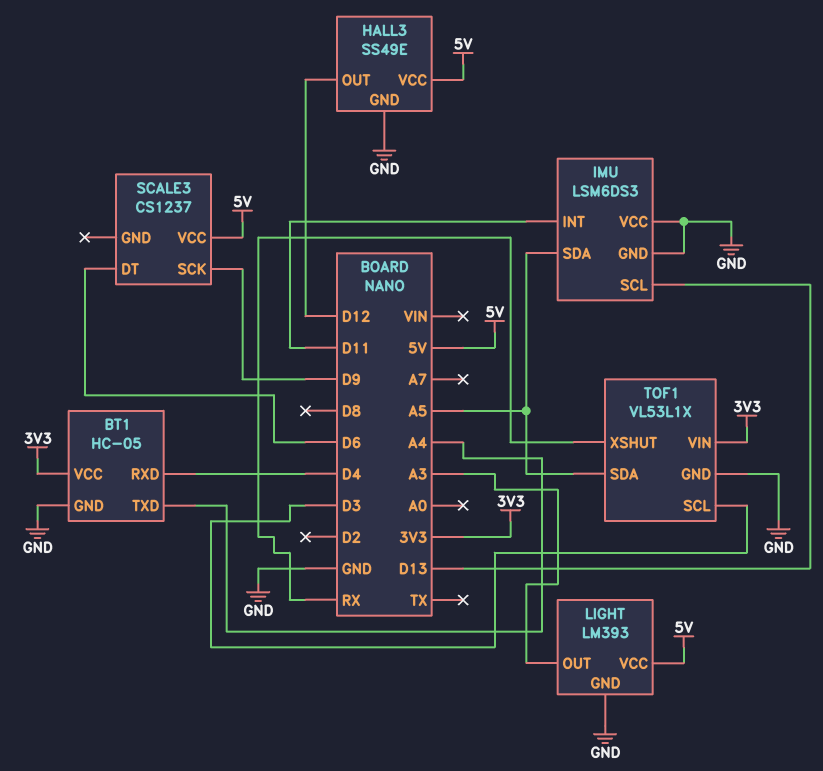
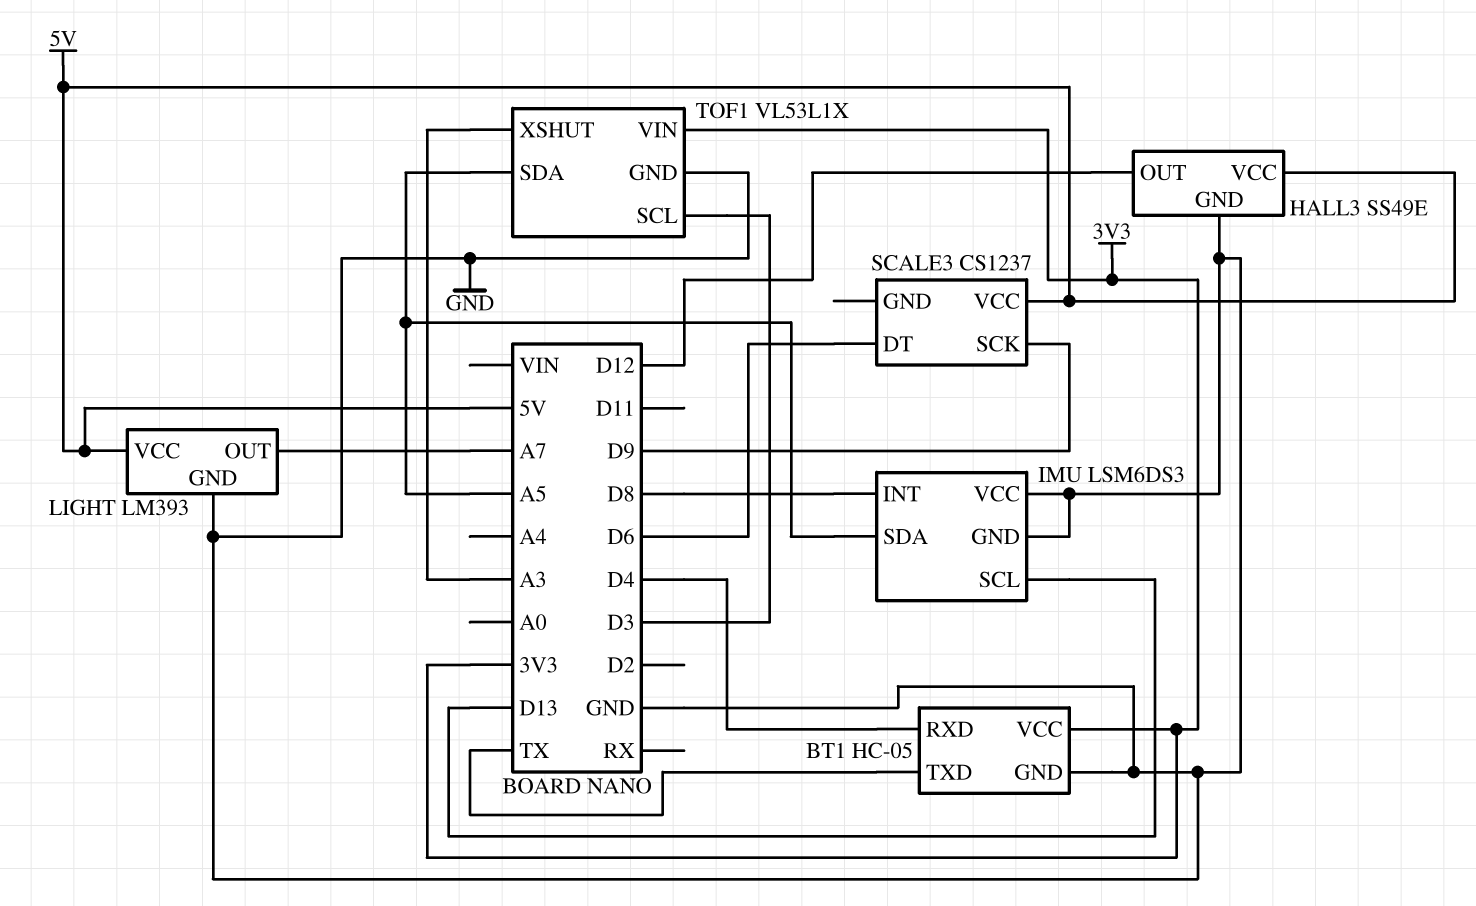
BT1 pin TXD: A4 -> TX
IMU pin INT: D11 -> D8
LIGHT pin OUT: A3 -> A7
TOF1 pin XSHUT: RX -> A3

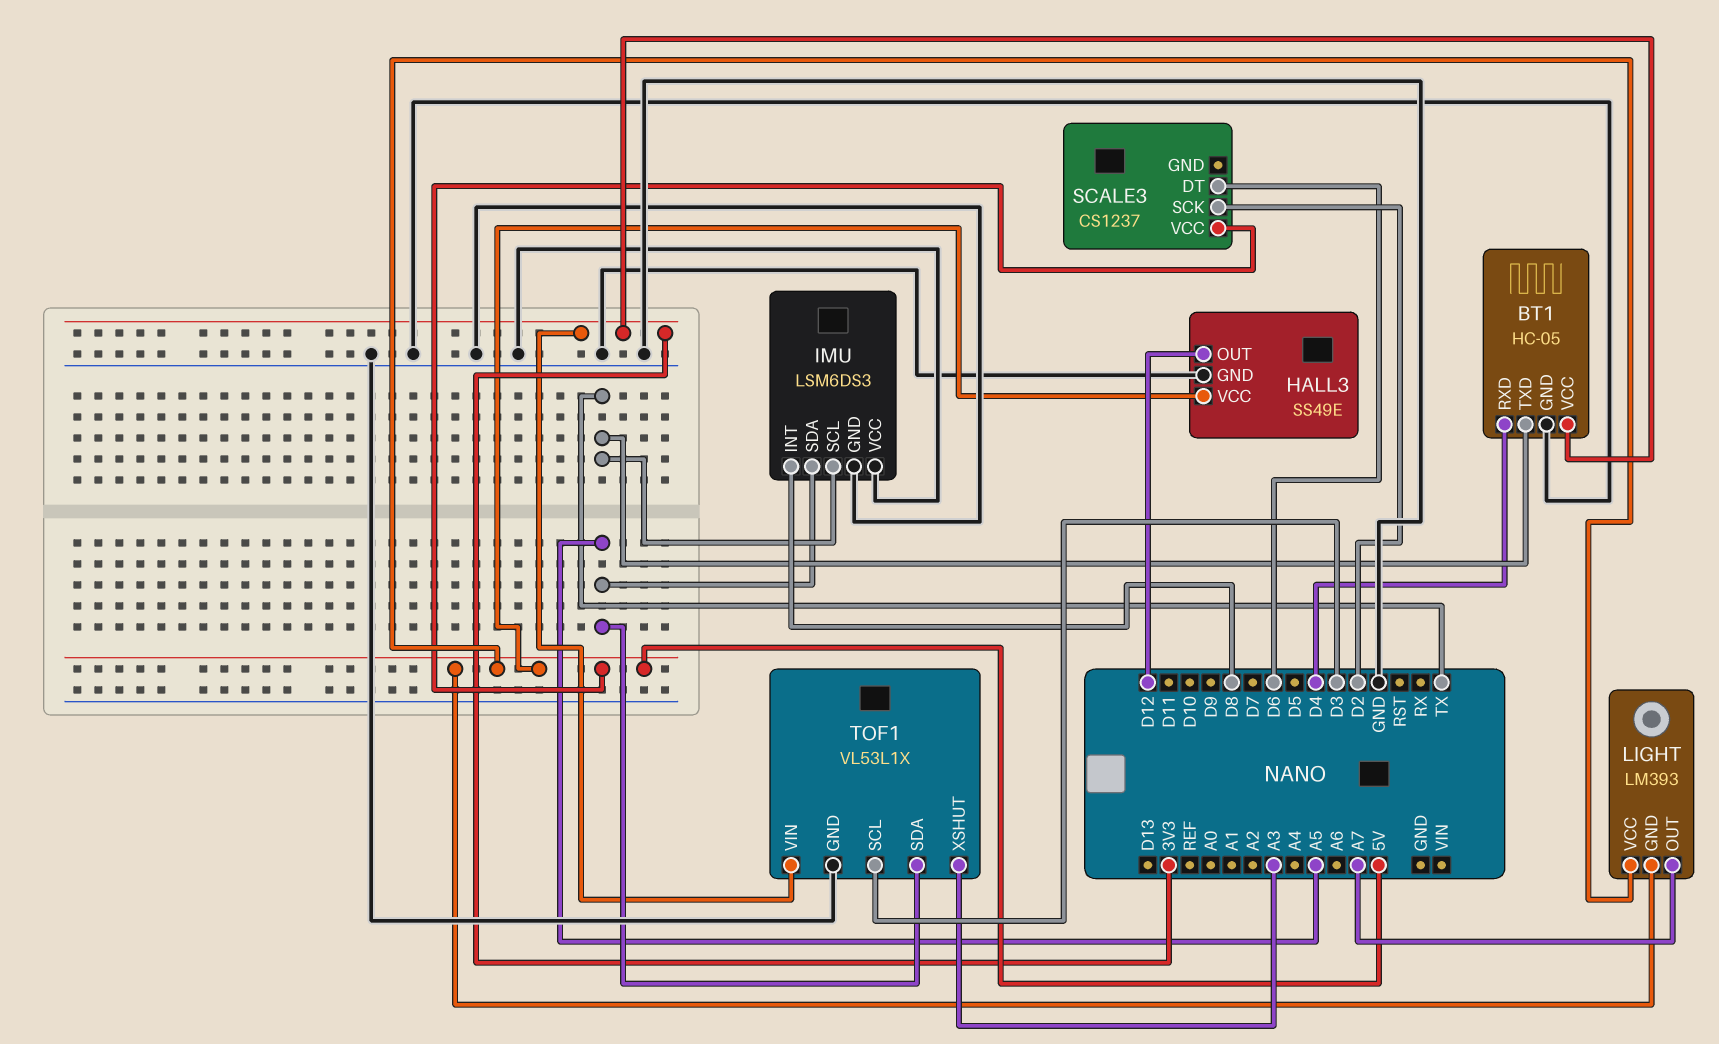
IMU pin SCL: D13 -> TX
LIGHT pin GND: GND -> 5V
SCALE3 pin SCK: D9 -> D2

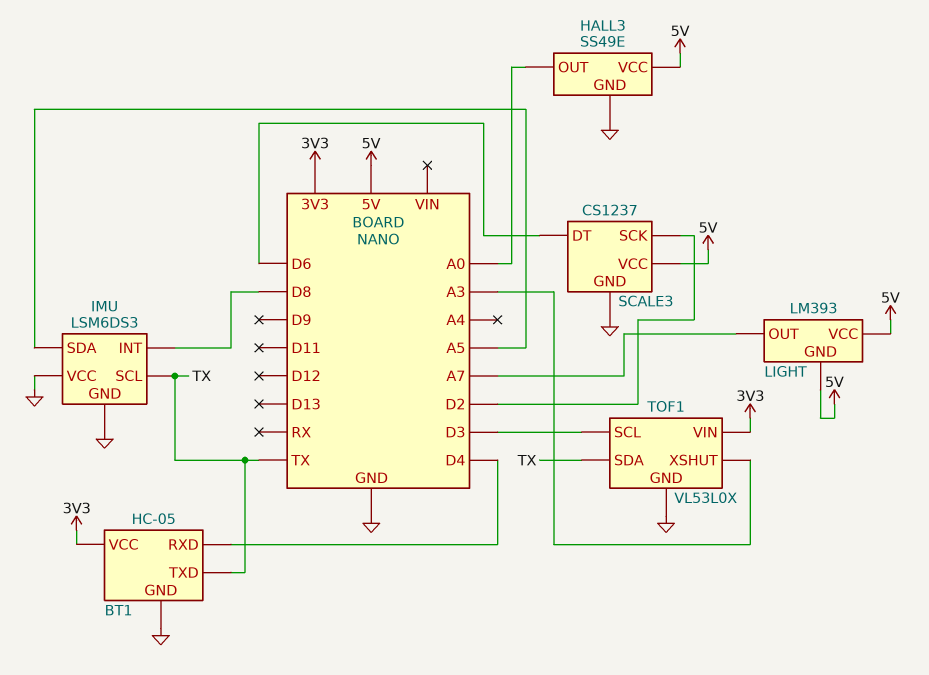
HALL3 pin OUT: D12 -> A0
SCALE3 pin GND: none -> GND
TOF1: VL53L1X -> VL53L0X
TOF1 pin SDA: A5 -> TX

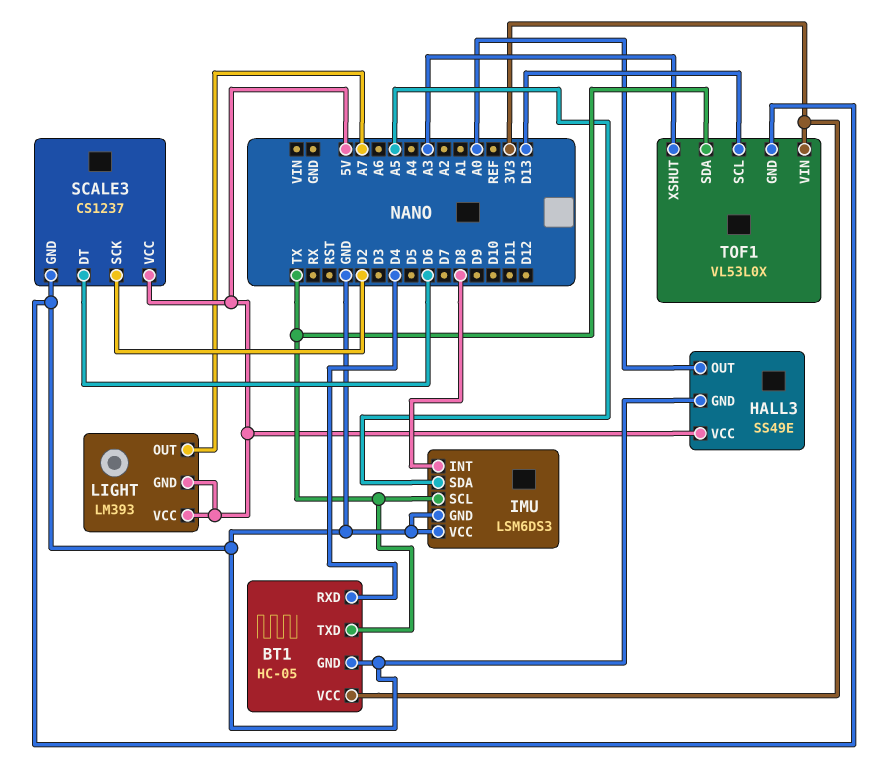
TOF1 pin SCL: D3 -> D13

